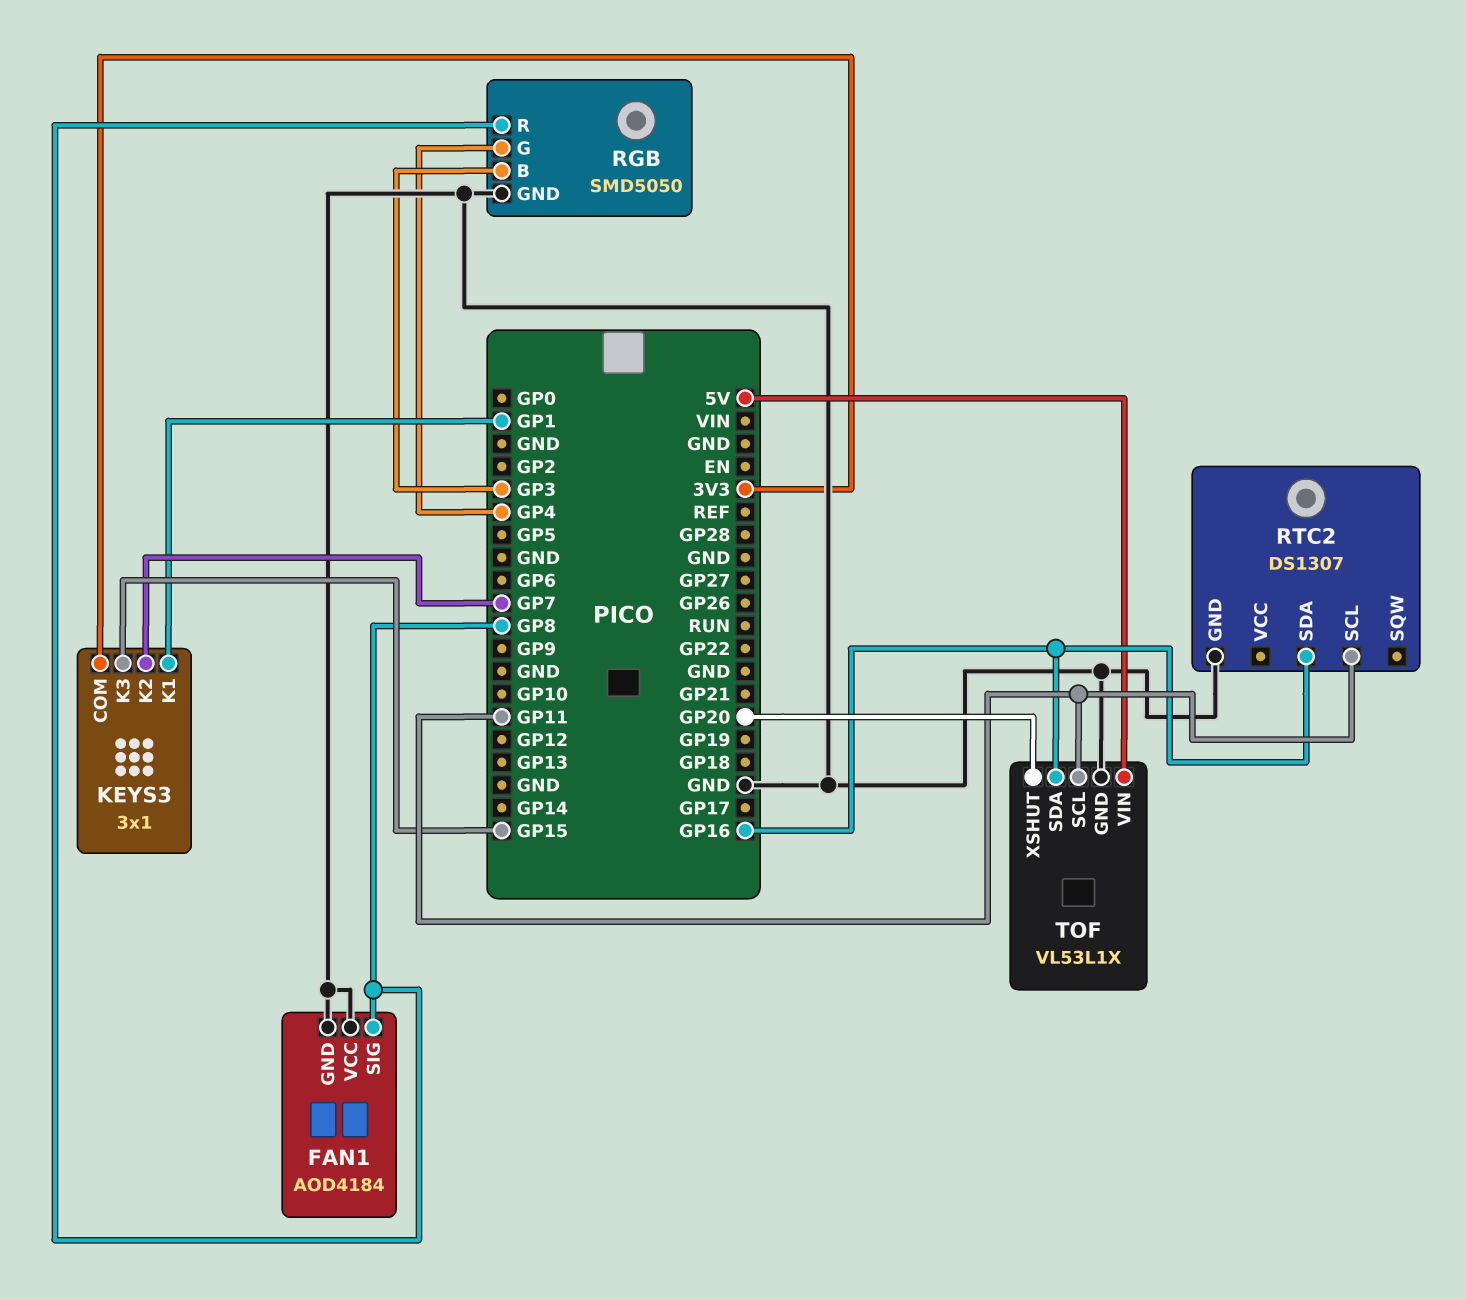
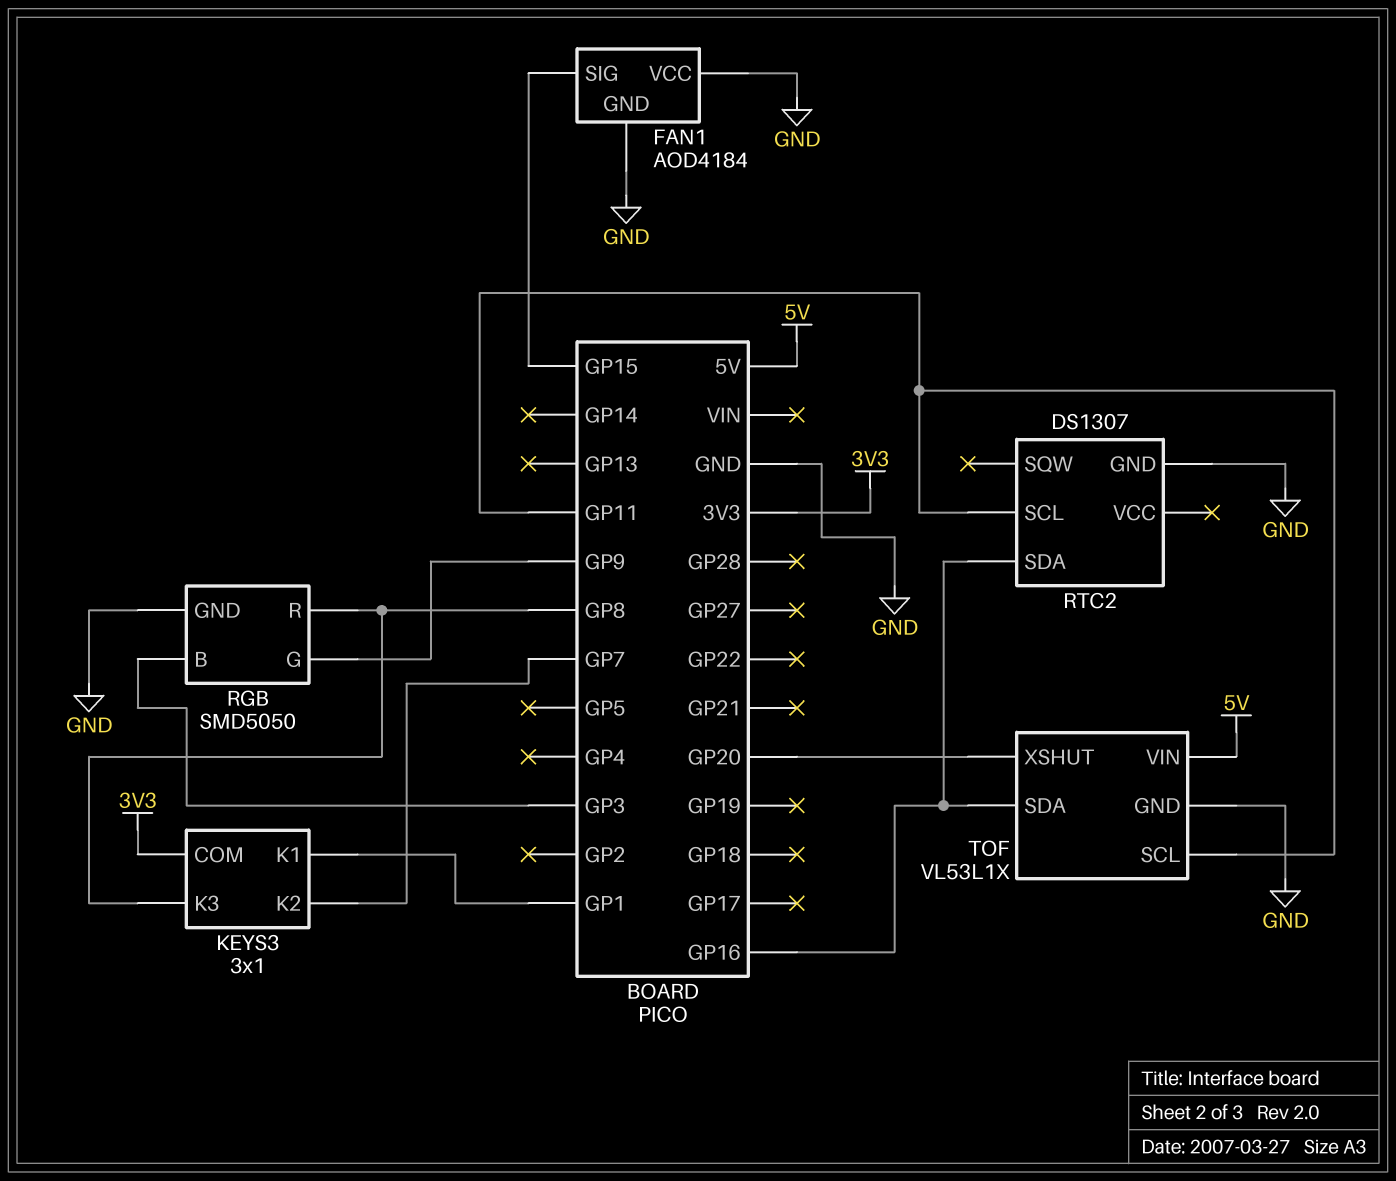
FAN1 pin SIG: GP8 -> GP15
KEYS3 pin K3: GP15 -> GP8
RGB pin G: GP4 -> GP9

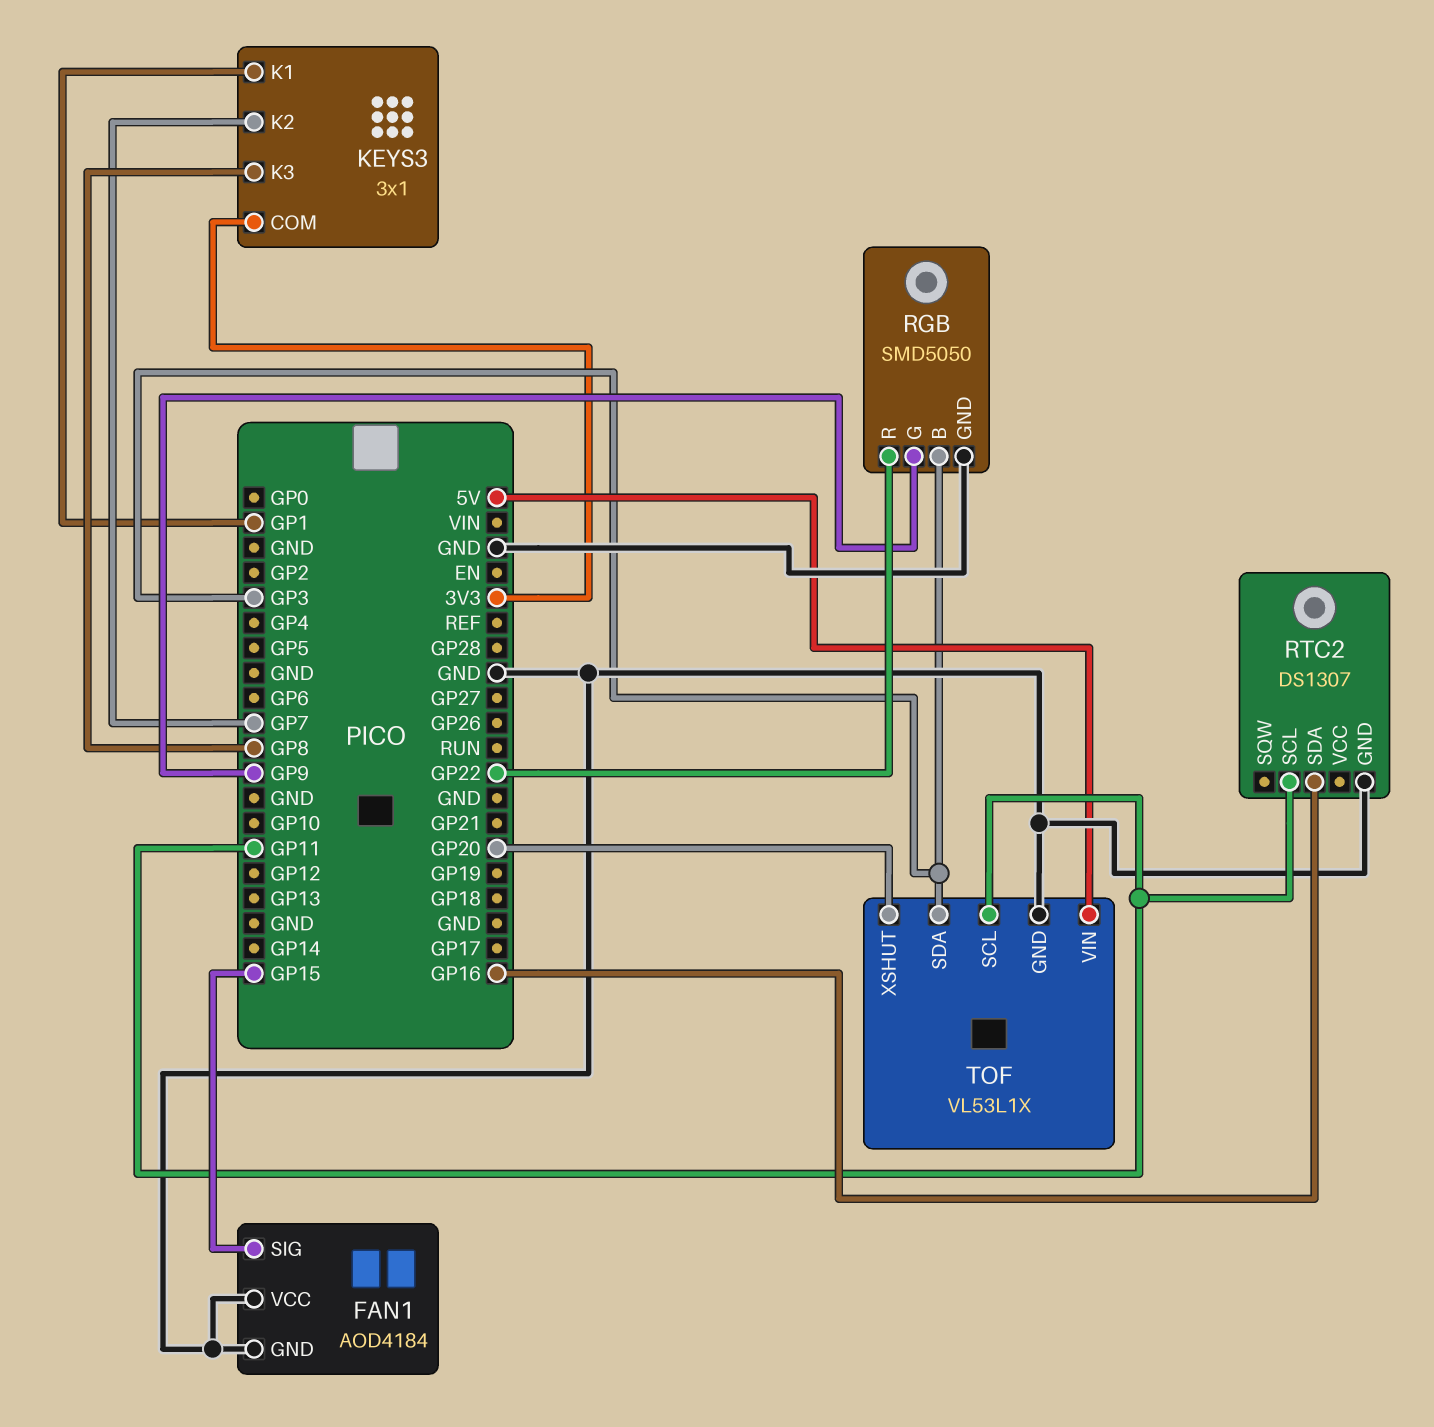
RGB pin R: GP8 -> GP22
TOF pin SDA: GP16 -> GP3

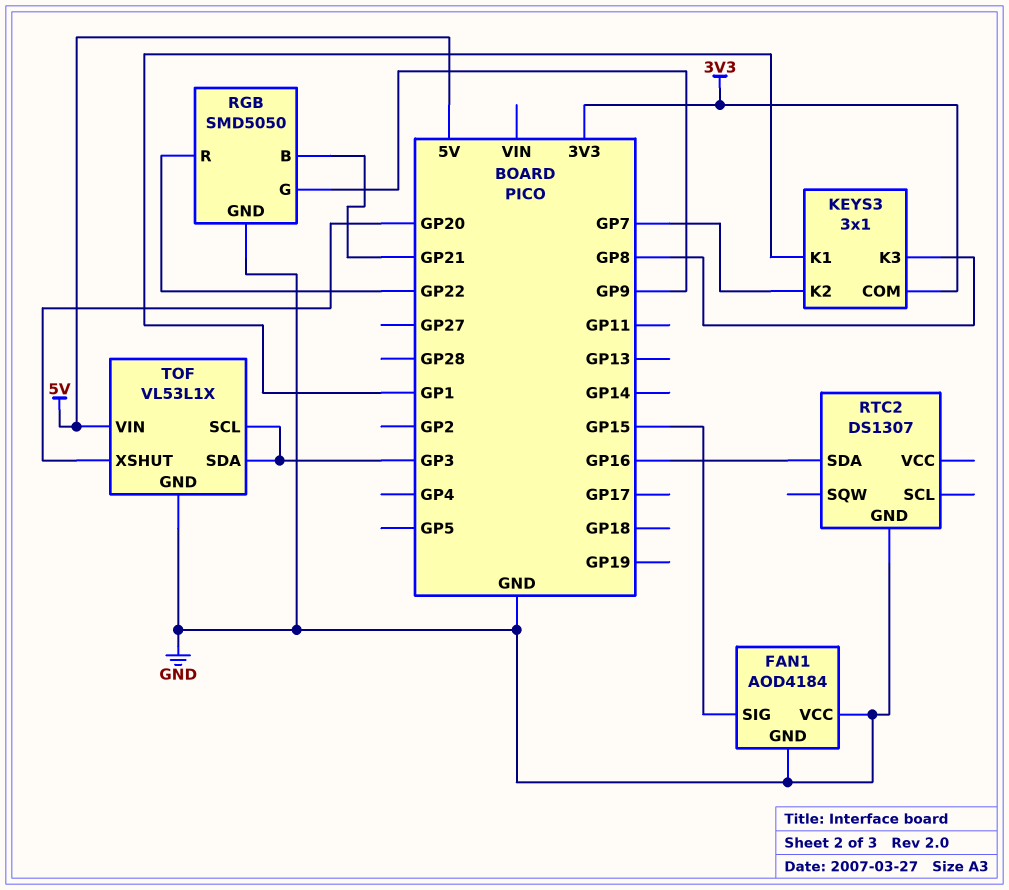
RGB pin B: GP3 -> GP21
RTC2 pin SCL: GP11 -> none
TOF pin SCL: GP11 -> GP3

